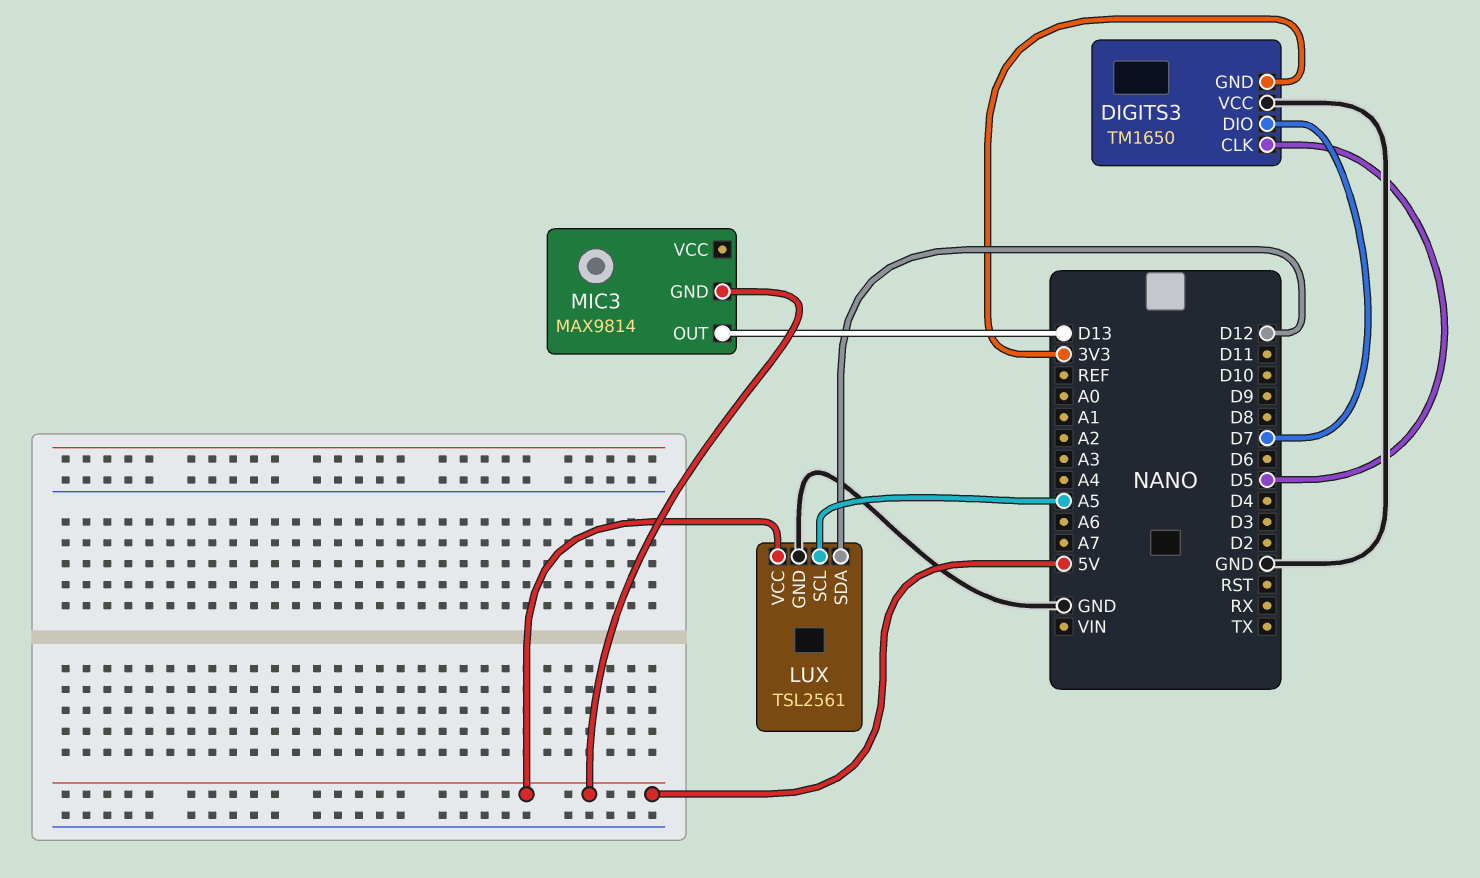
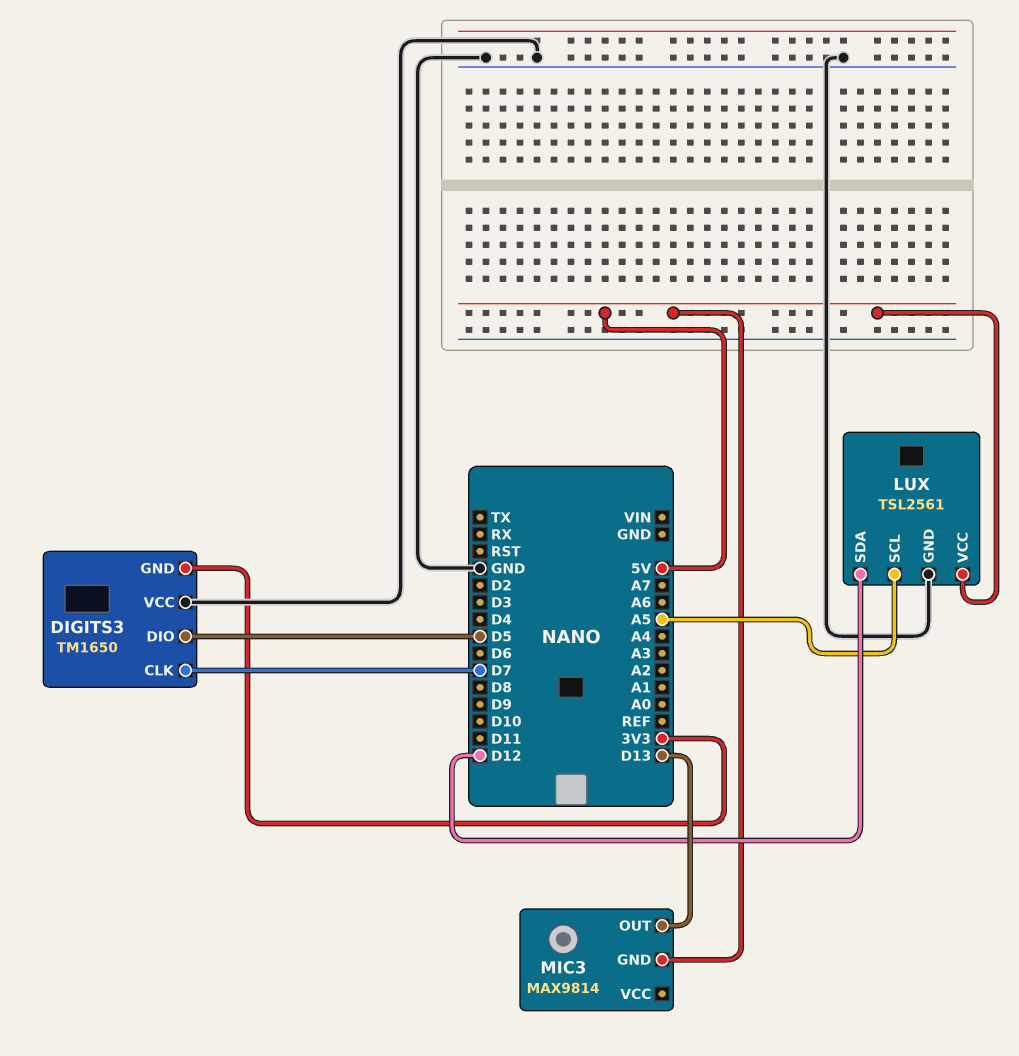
DIGITS3 pin CLK: D5 -> D7
DIGITS3 pin DIO: D7 -> D5

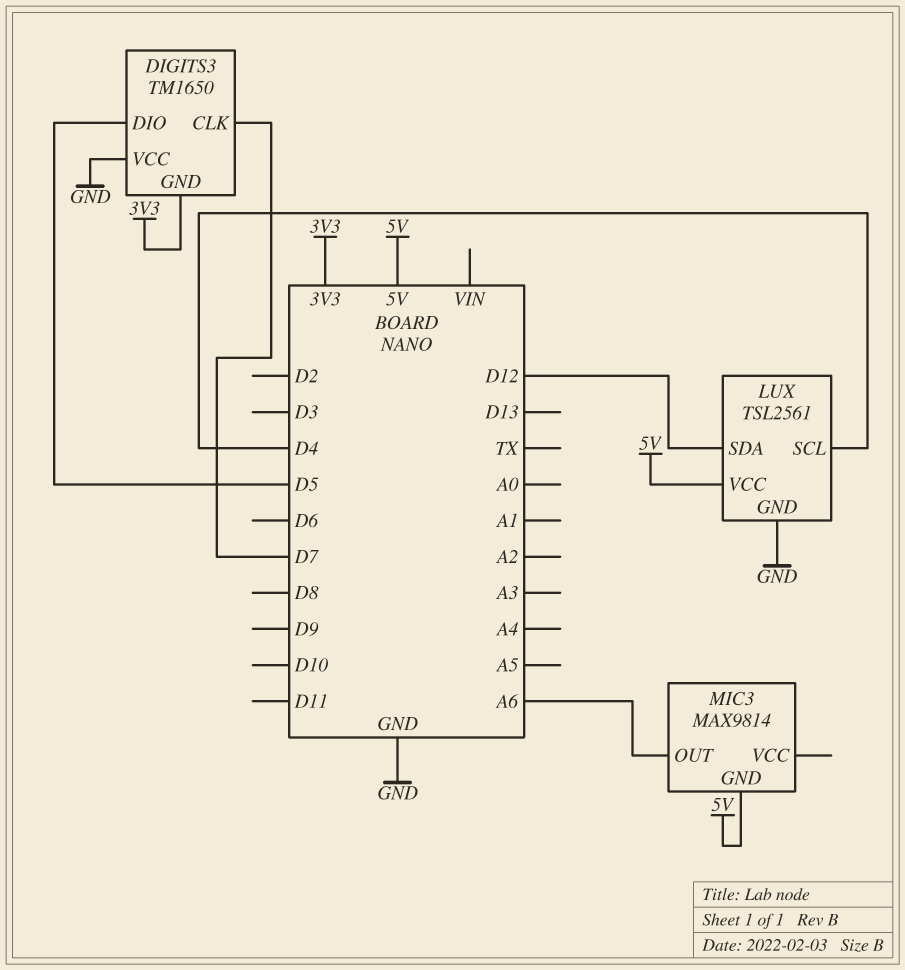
LUX pin SCL: A5 -> D4
MIC3 pin OUT: D13 -> A6

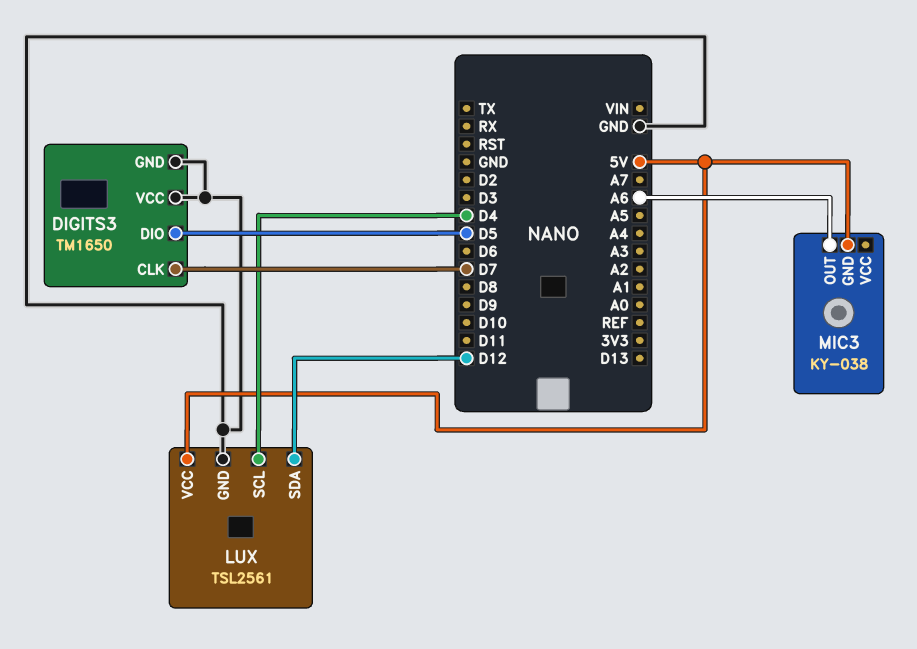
DIGITS3 pin GND: 3V3 -> GND
MIC3: MAX9814 -> KY-038

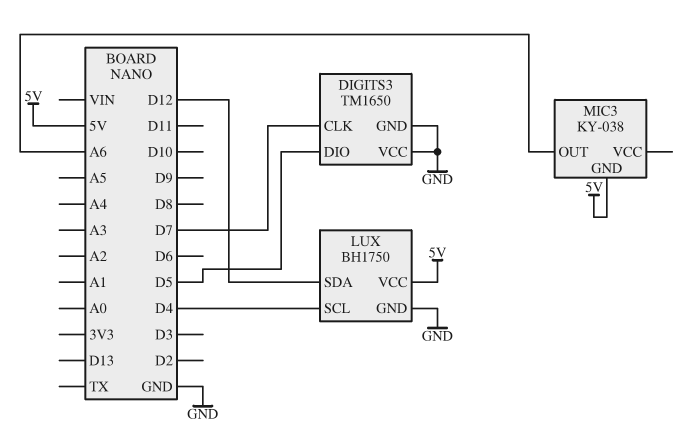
LUX: TSL2561 -> BH1750

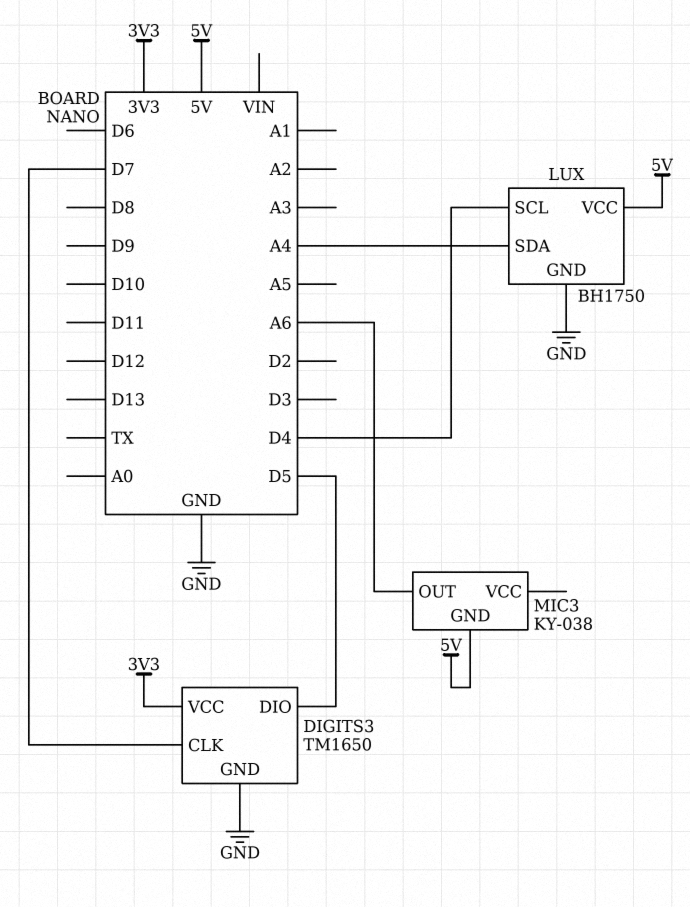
DIGITS3 pin VCC: GND -> 3V3
LUX pin SDA: D12 -> A4

